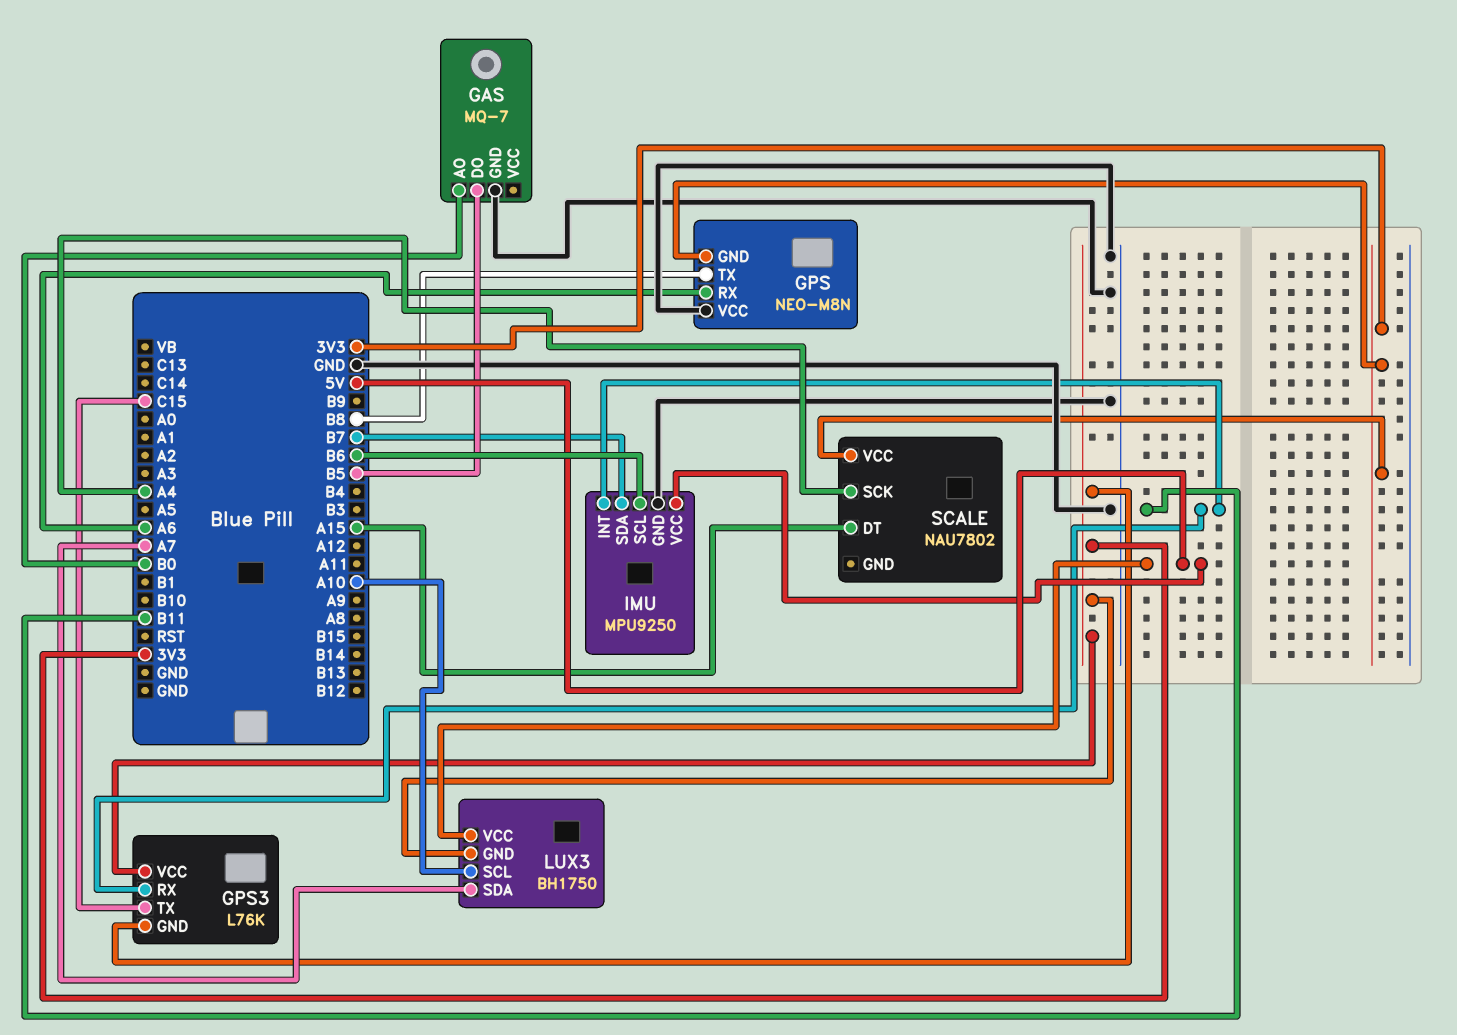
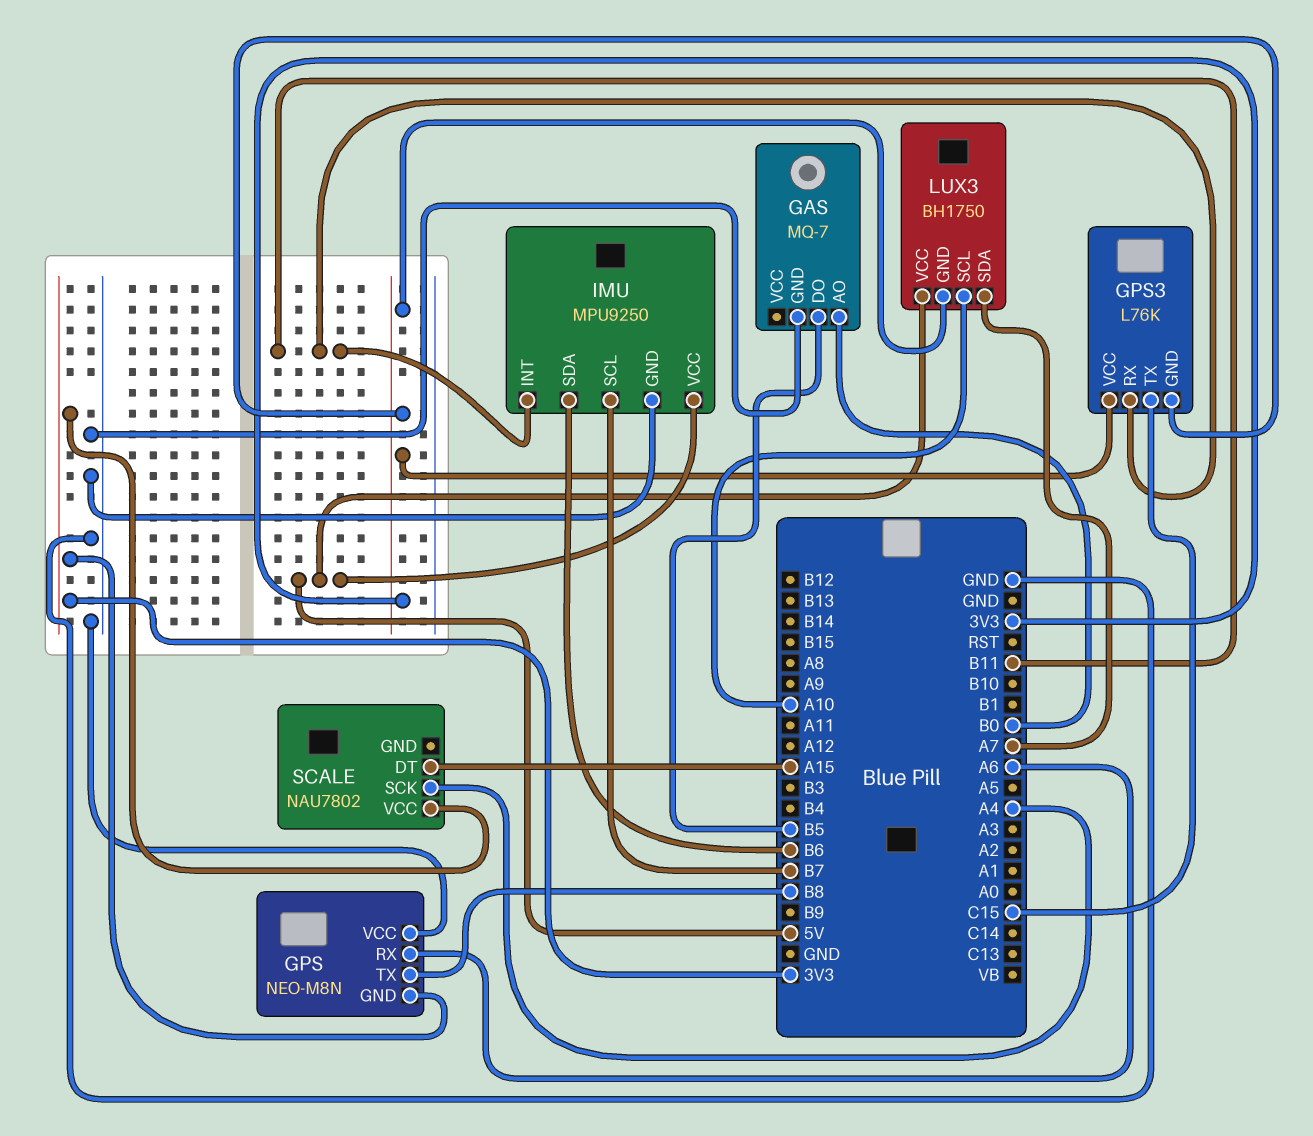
IMU pin SCL: B6 -> B7
IMU pin SDA: B7 -> B6

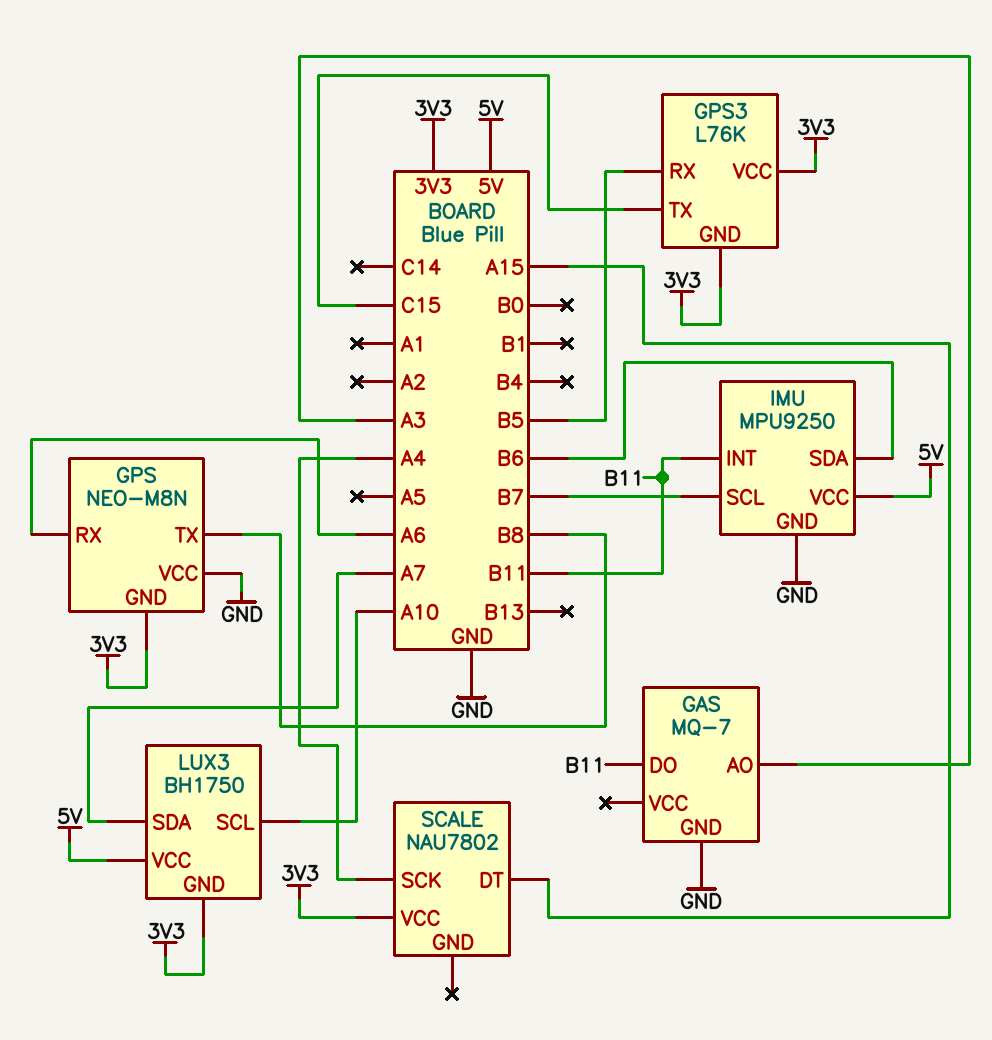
GAS pin AO: B0 -> A3
GAS pin DO: B5 -> B11
GPS3 pin RX: B11 -> B5

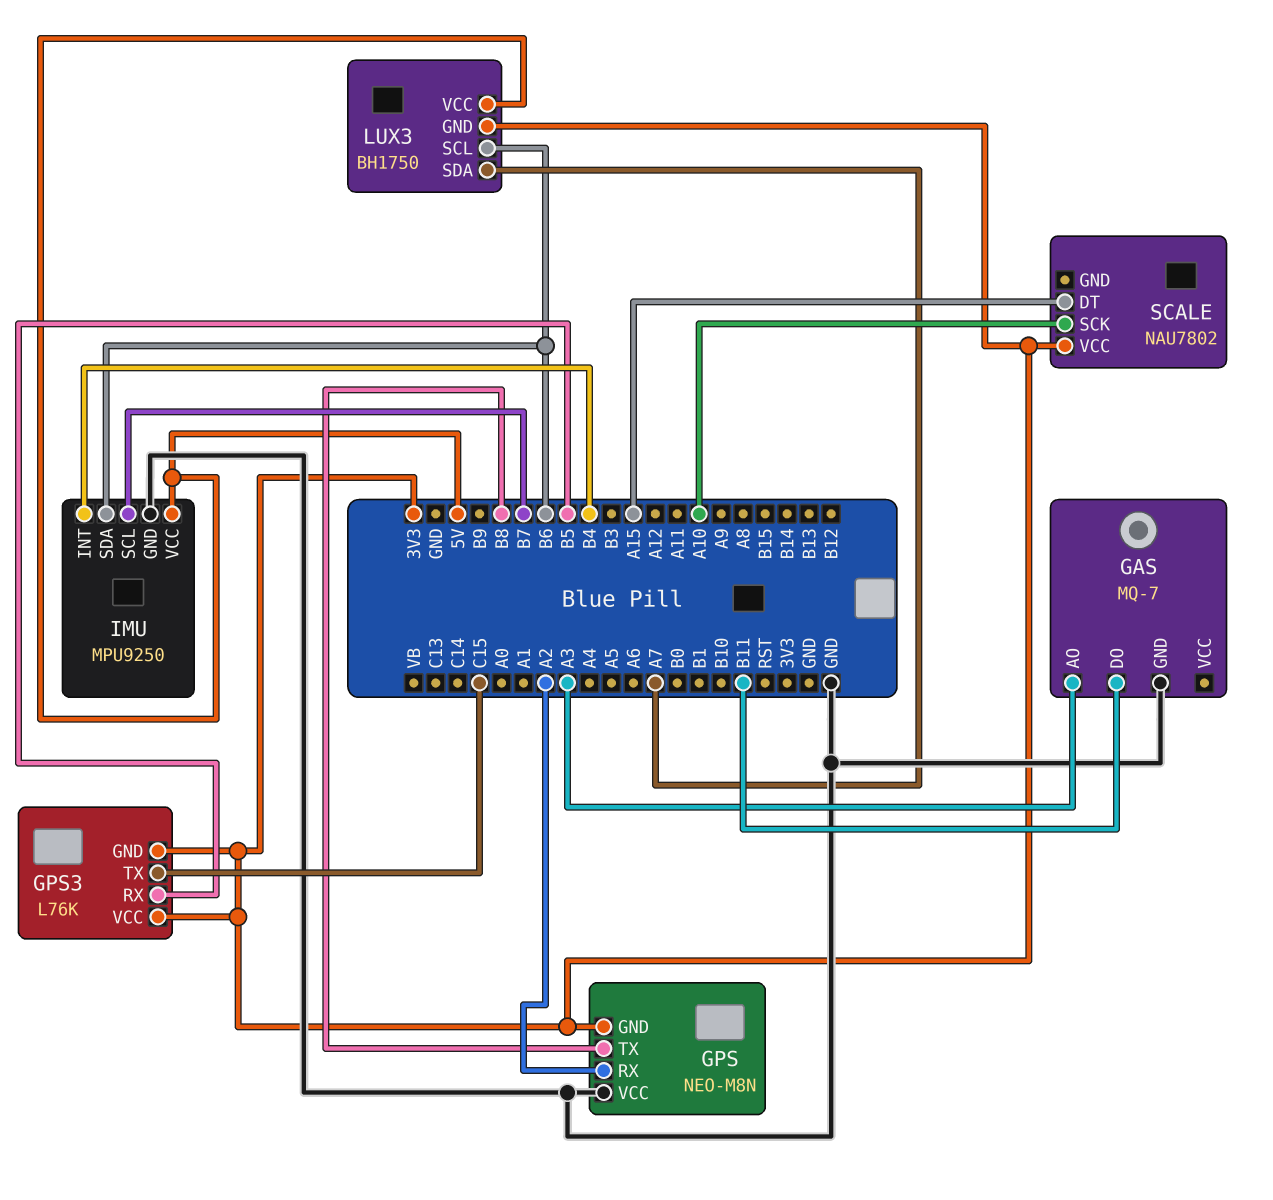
GPS pin RX: A6 -> A2
IMU pin INT: B11 -> B4
LUX3 pin SCL: A10 -> B6
SCALE pin SCK: A4 -> A10

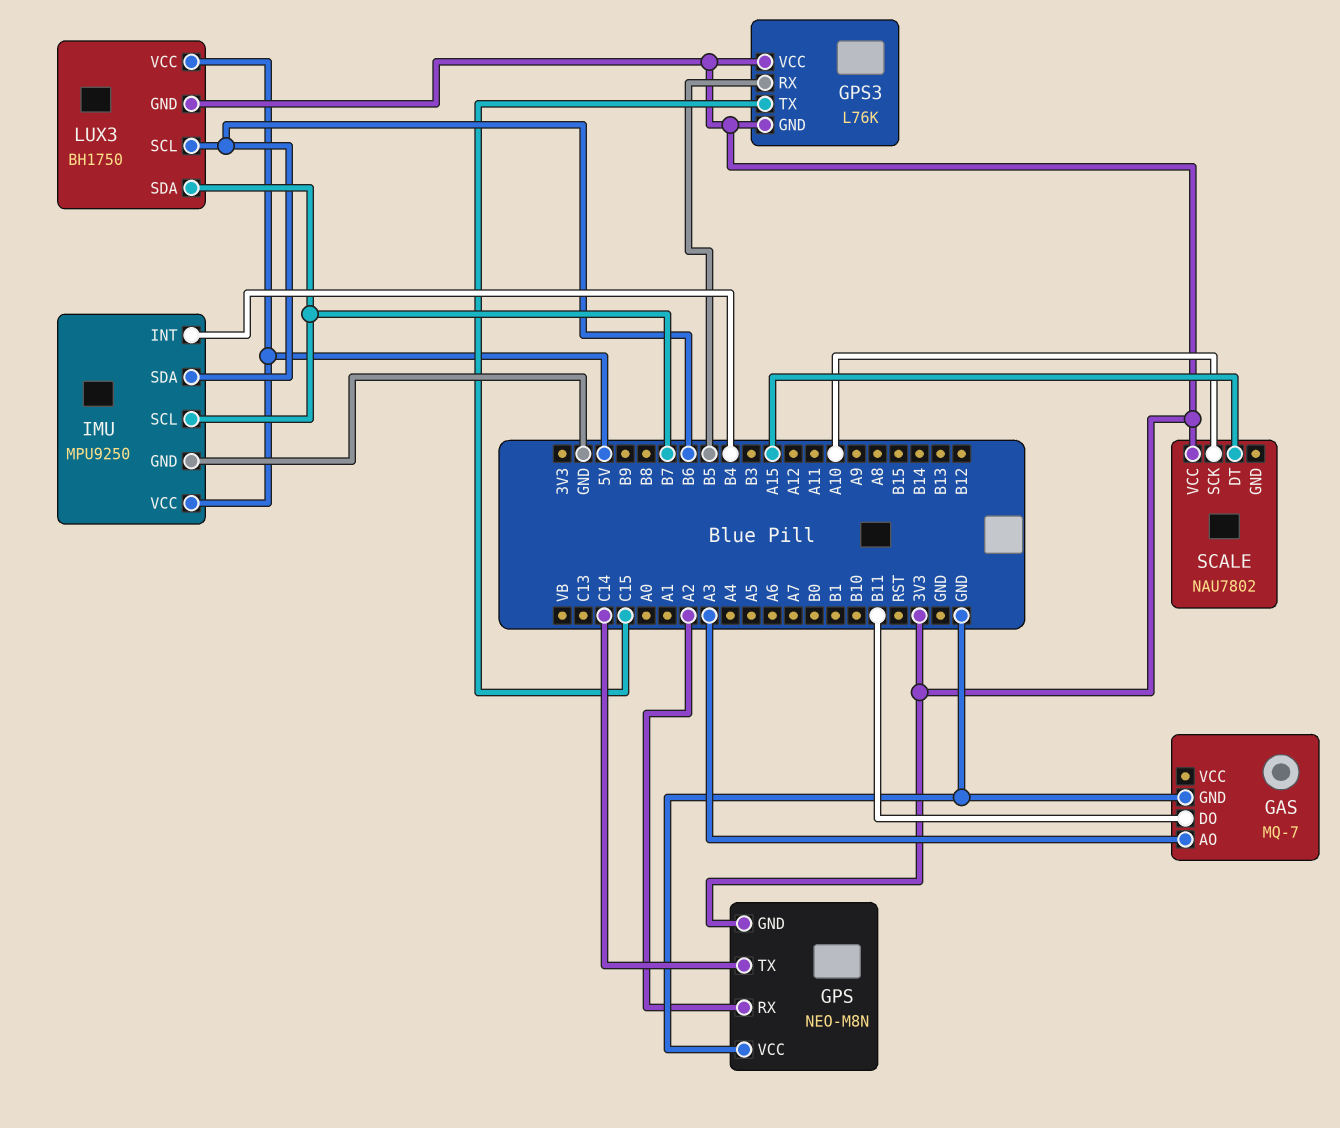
GPS pin TX: B8 -> C14
LUX3 pin SDA: A7 -> B7

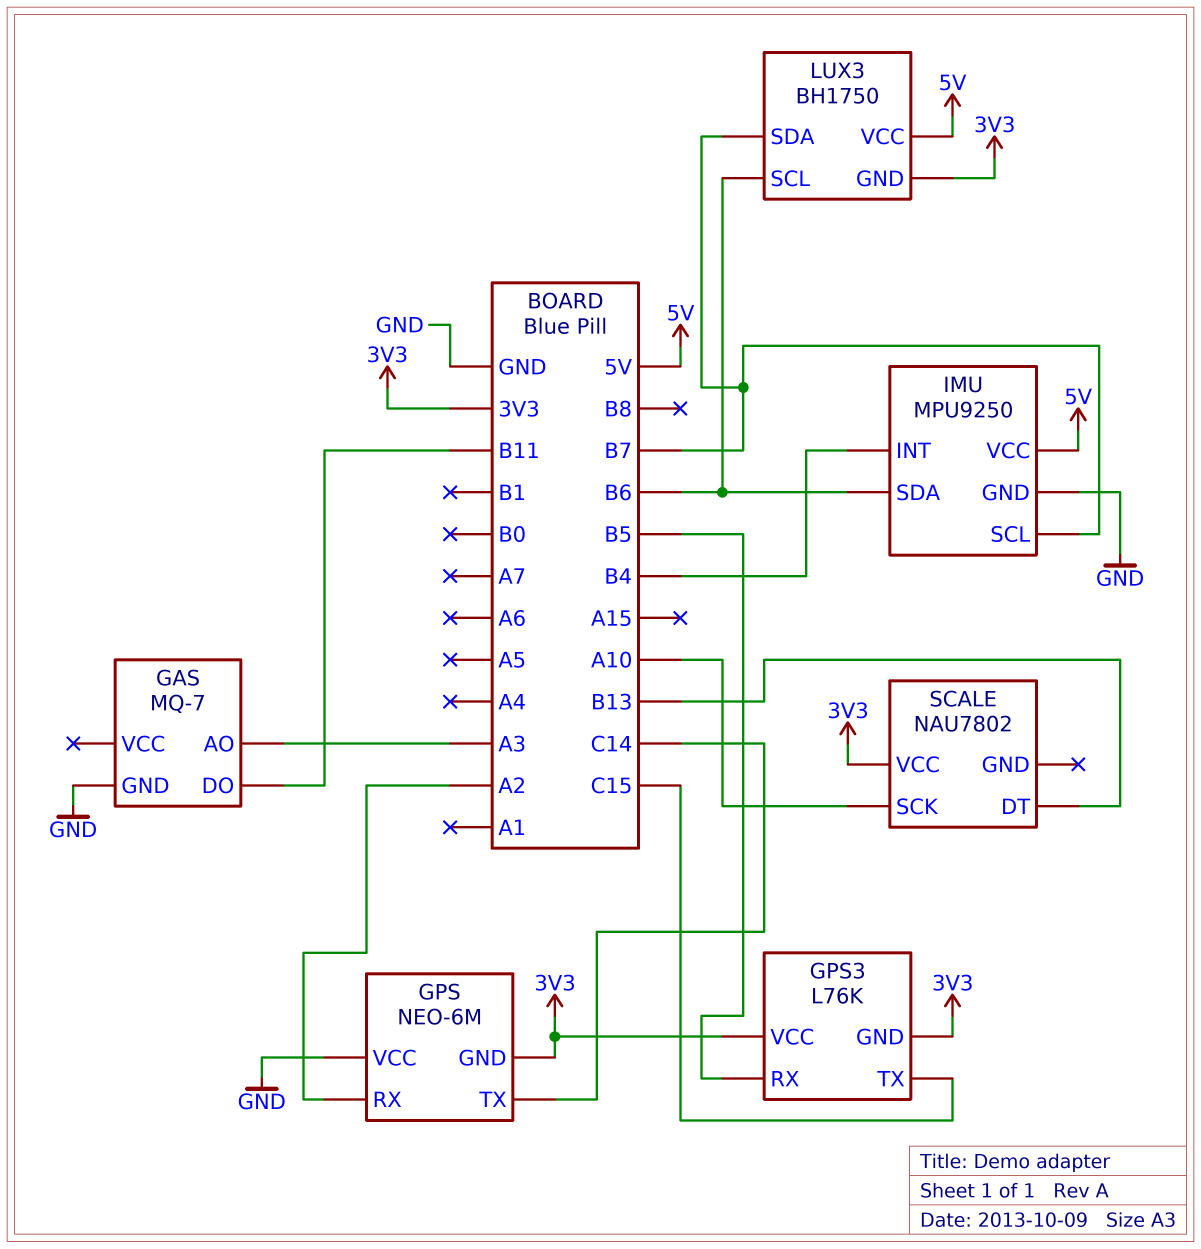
GPS: NEO-M8N -> NEO-6M
SCALE pin DT: A15 -> B13

